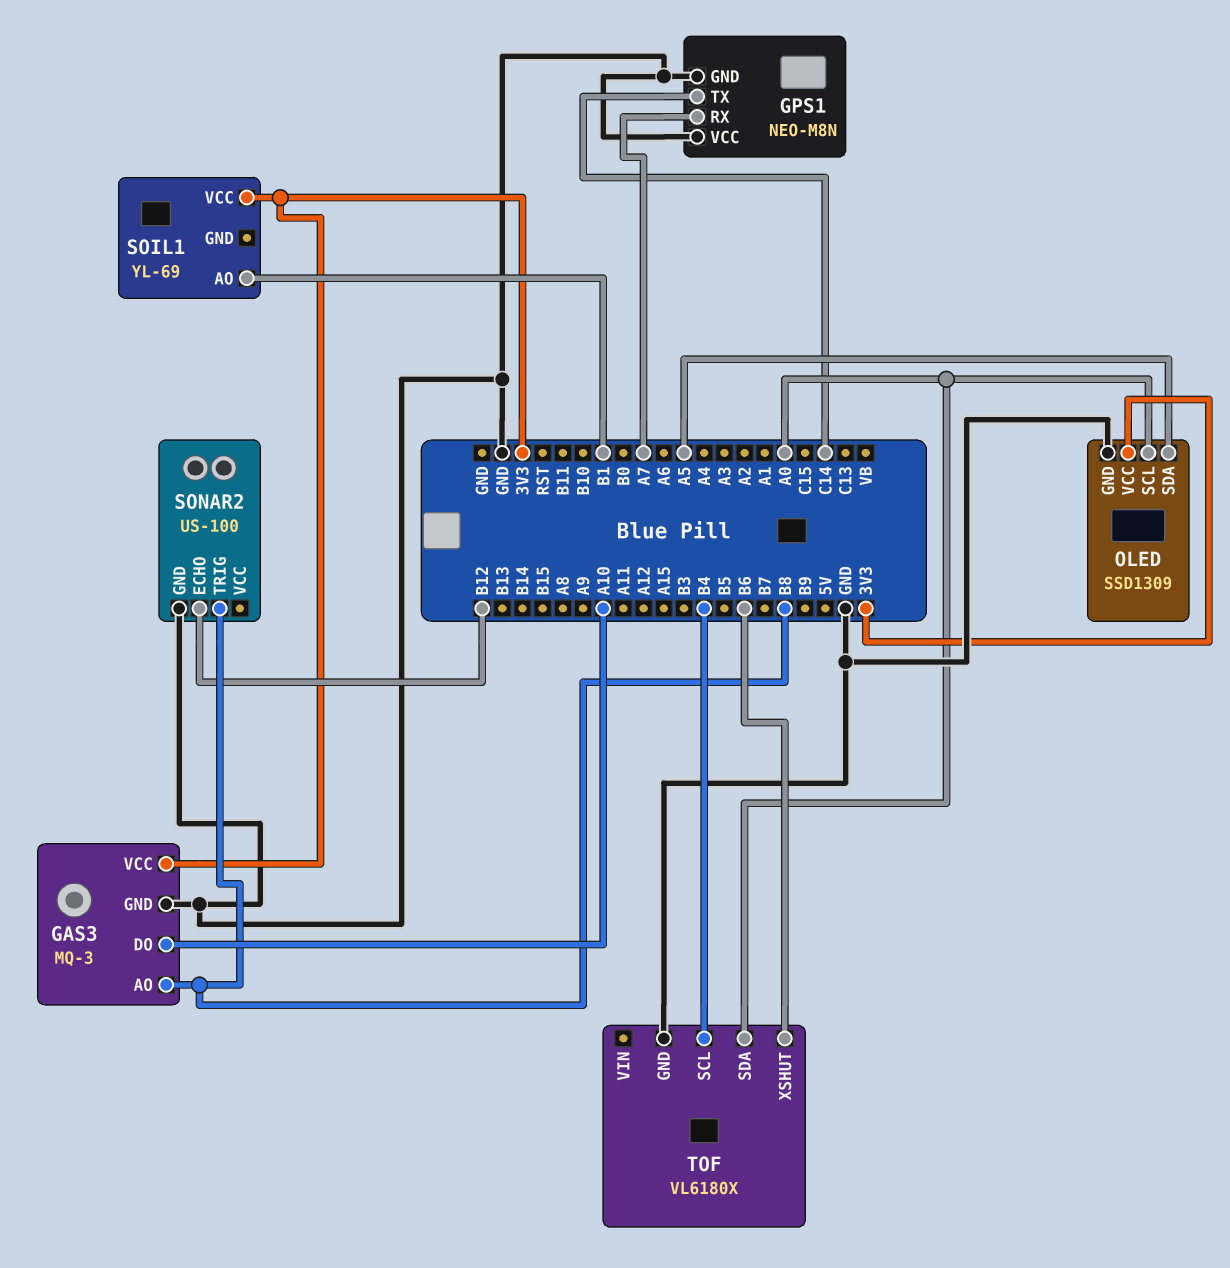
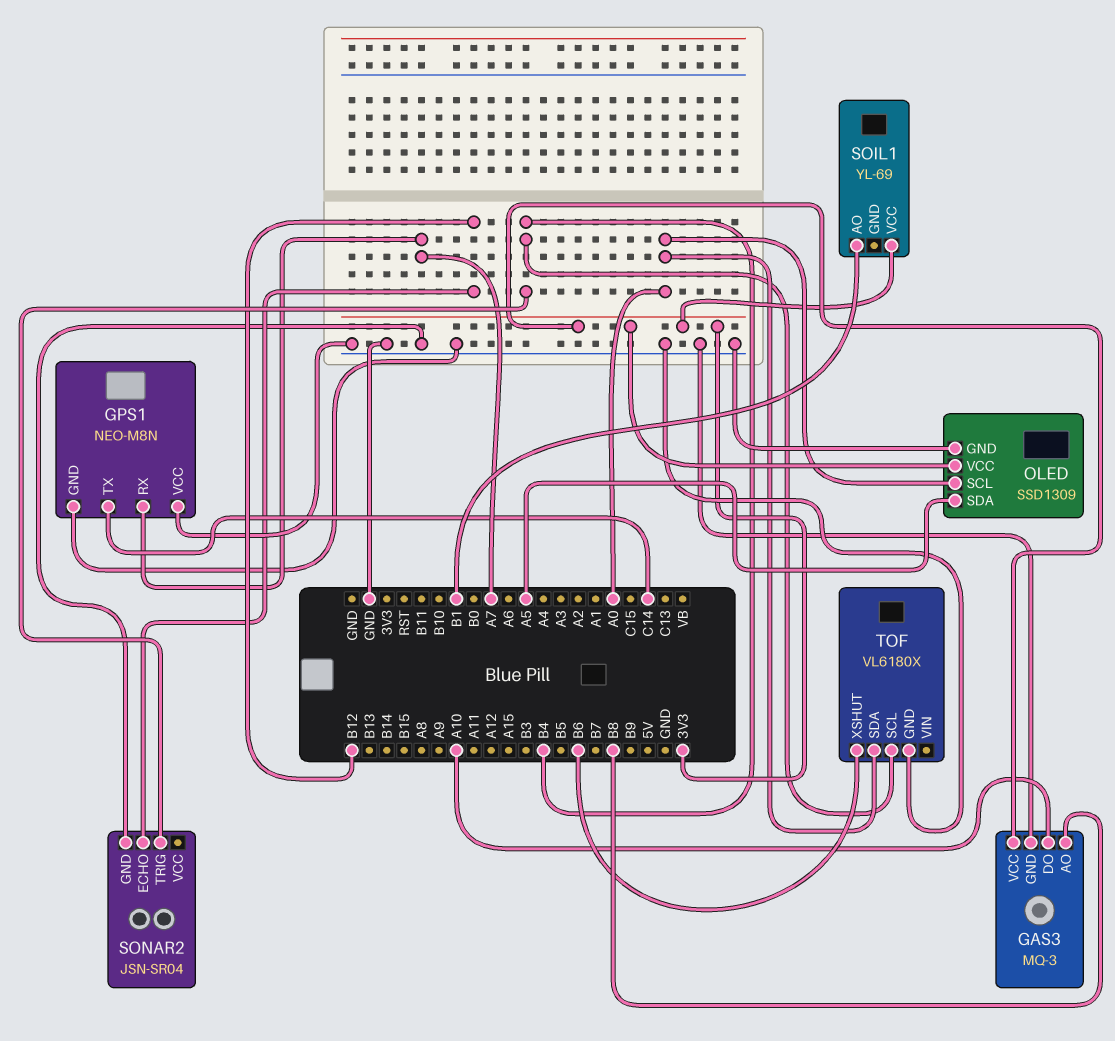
SONAR2: US-100 -> JSN-SR04
SONAR2 pin TRIG: B8 -> B4

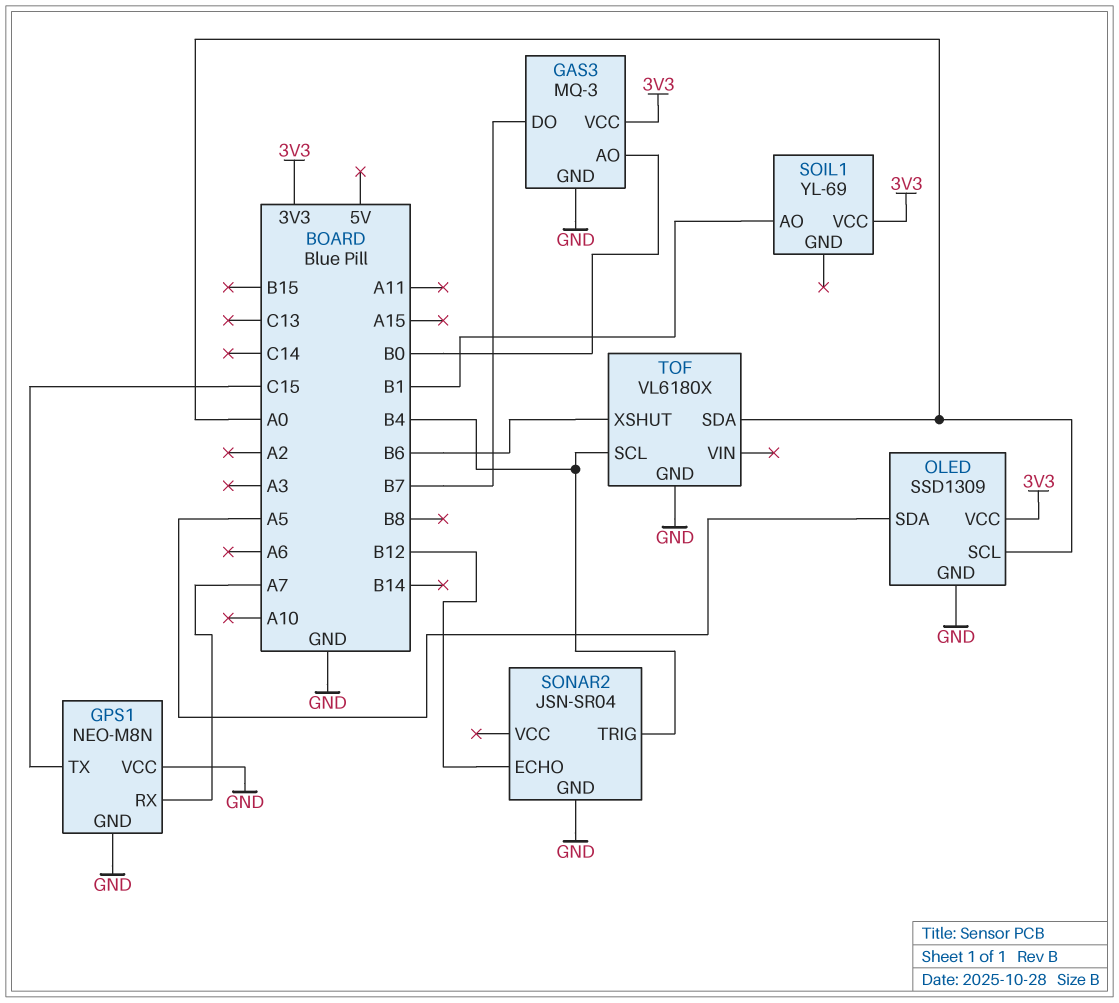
GAS3 pin AO: B8 -> B0
GAS3 pin DO: A10 -> B7
GPS1 pin TX: C14 -> C15

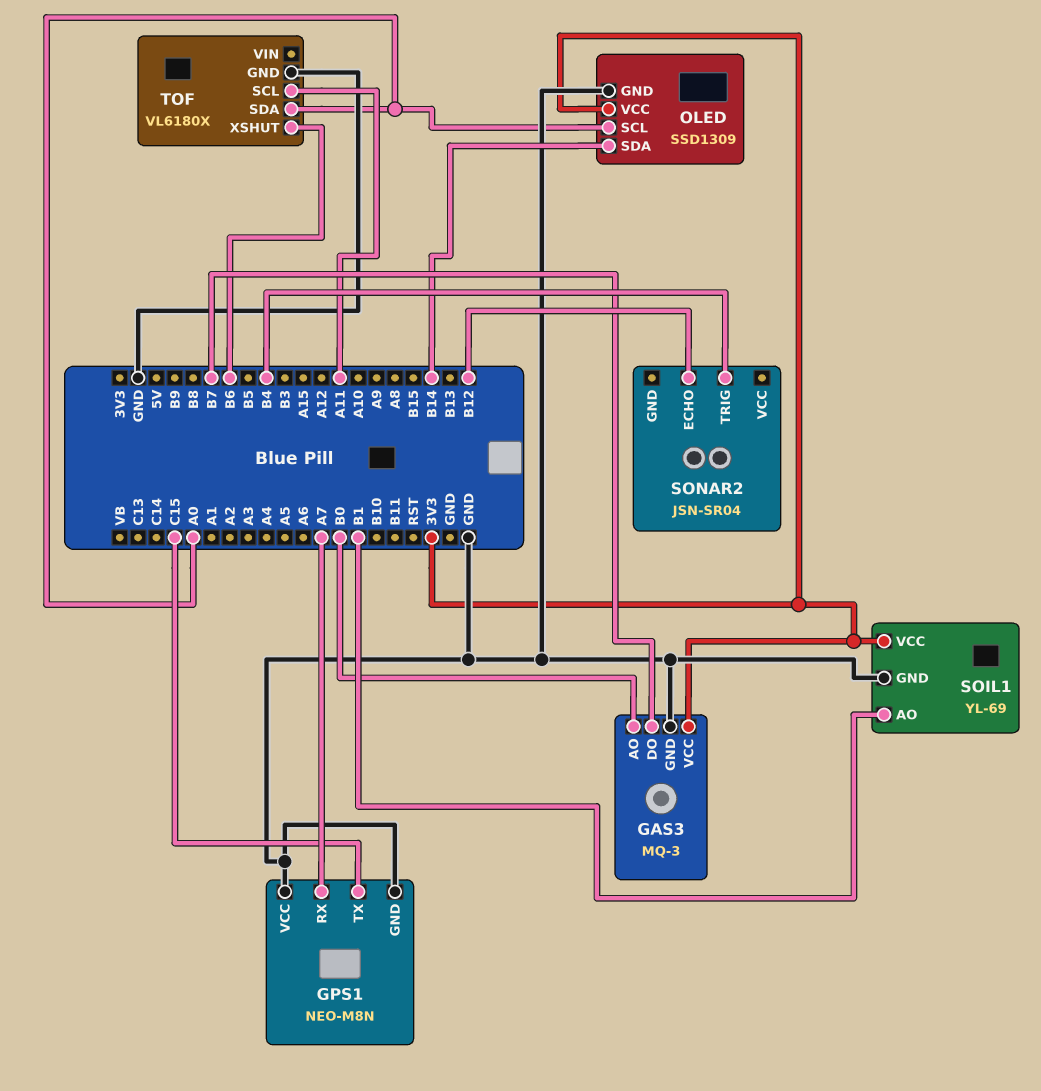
OLED pin SDA: A5 -> B14
SOIL1 pin GND: none -> GND
SONAR2 pin GND: GND -> none
TOF pin SCL: B4 -> A11

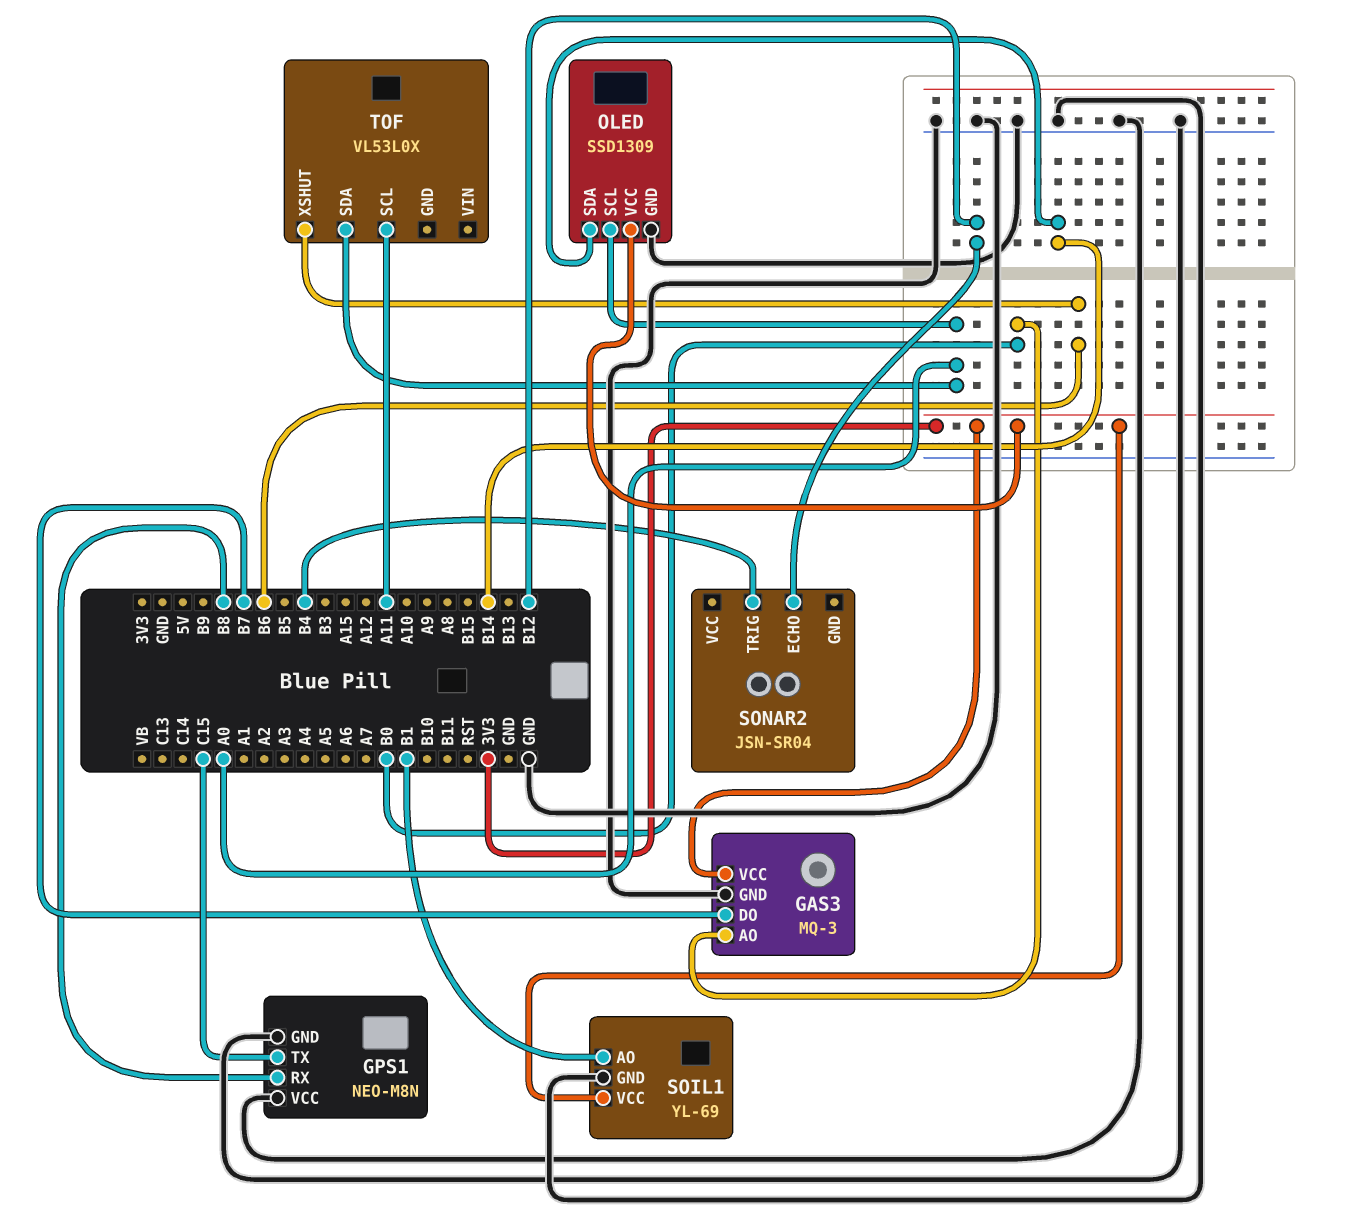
GPS1 pin RX: A7 -> B8
TOF: VL6180X -> VL53L0X
TOF pin GND: GND -> none

